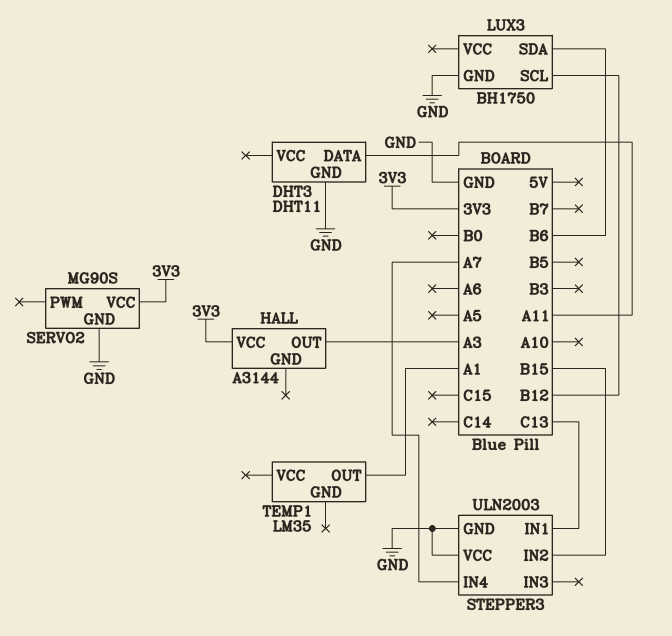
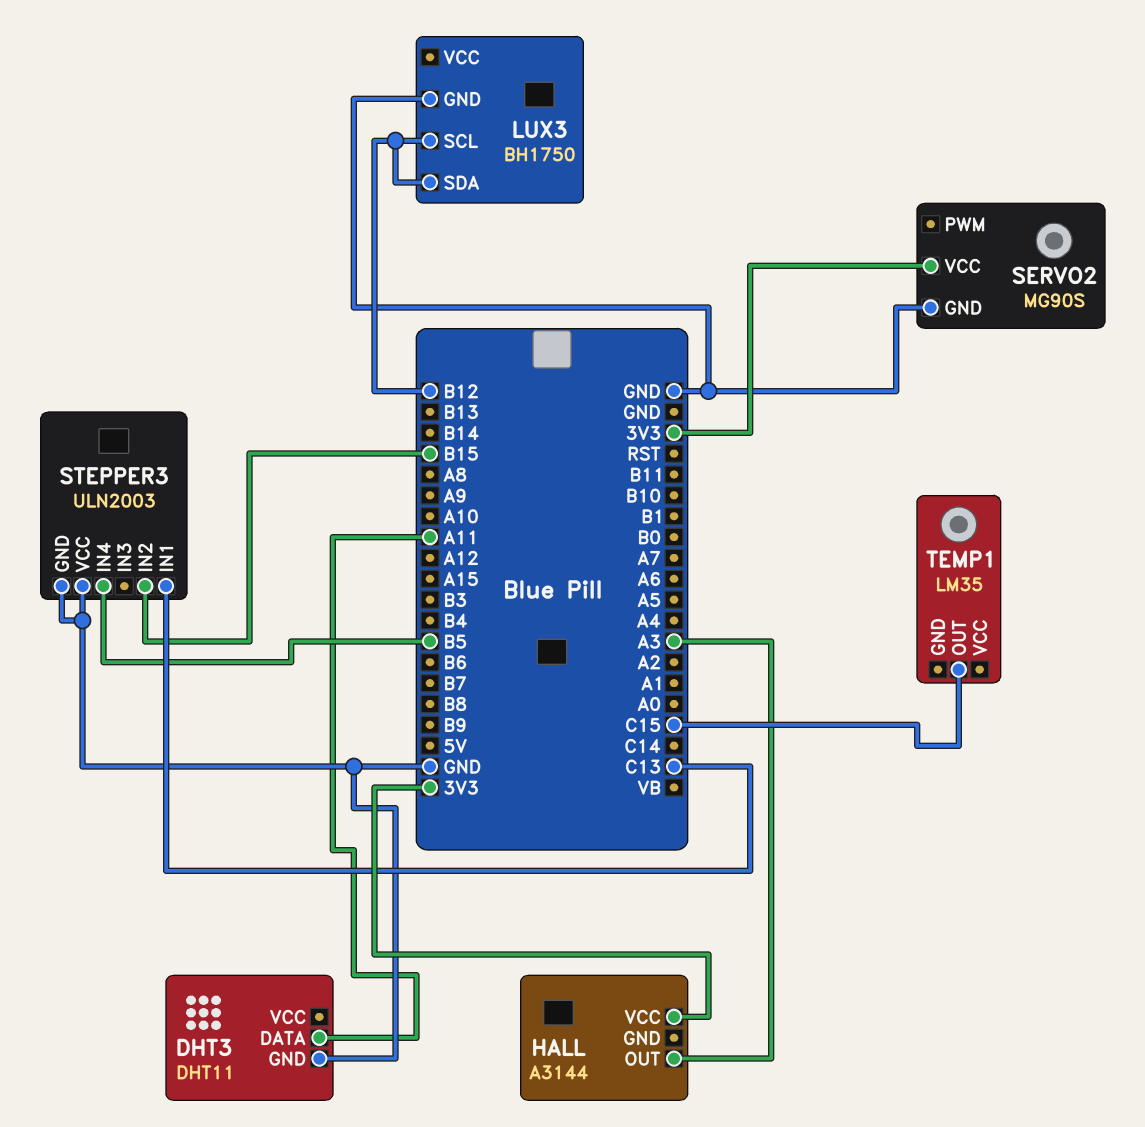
LUX3 pin SDA: B6 -> B12
STEPPER3 pin IN4: A7 -> B5
TEMP1 pin OUT: A1 -> C15

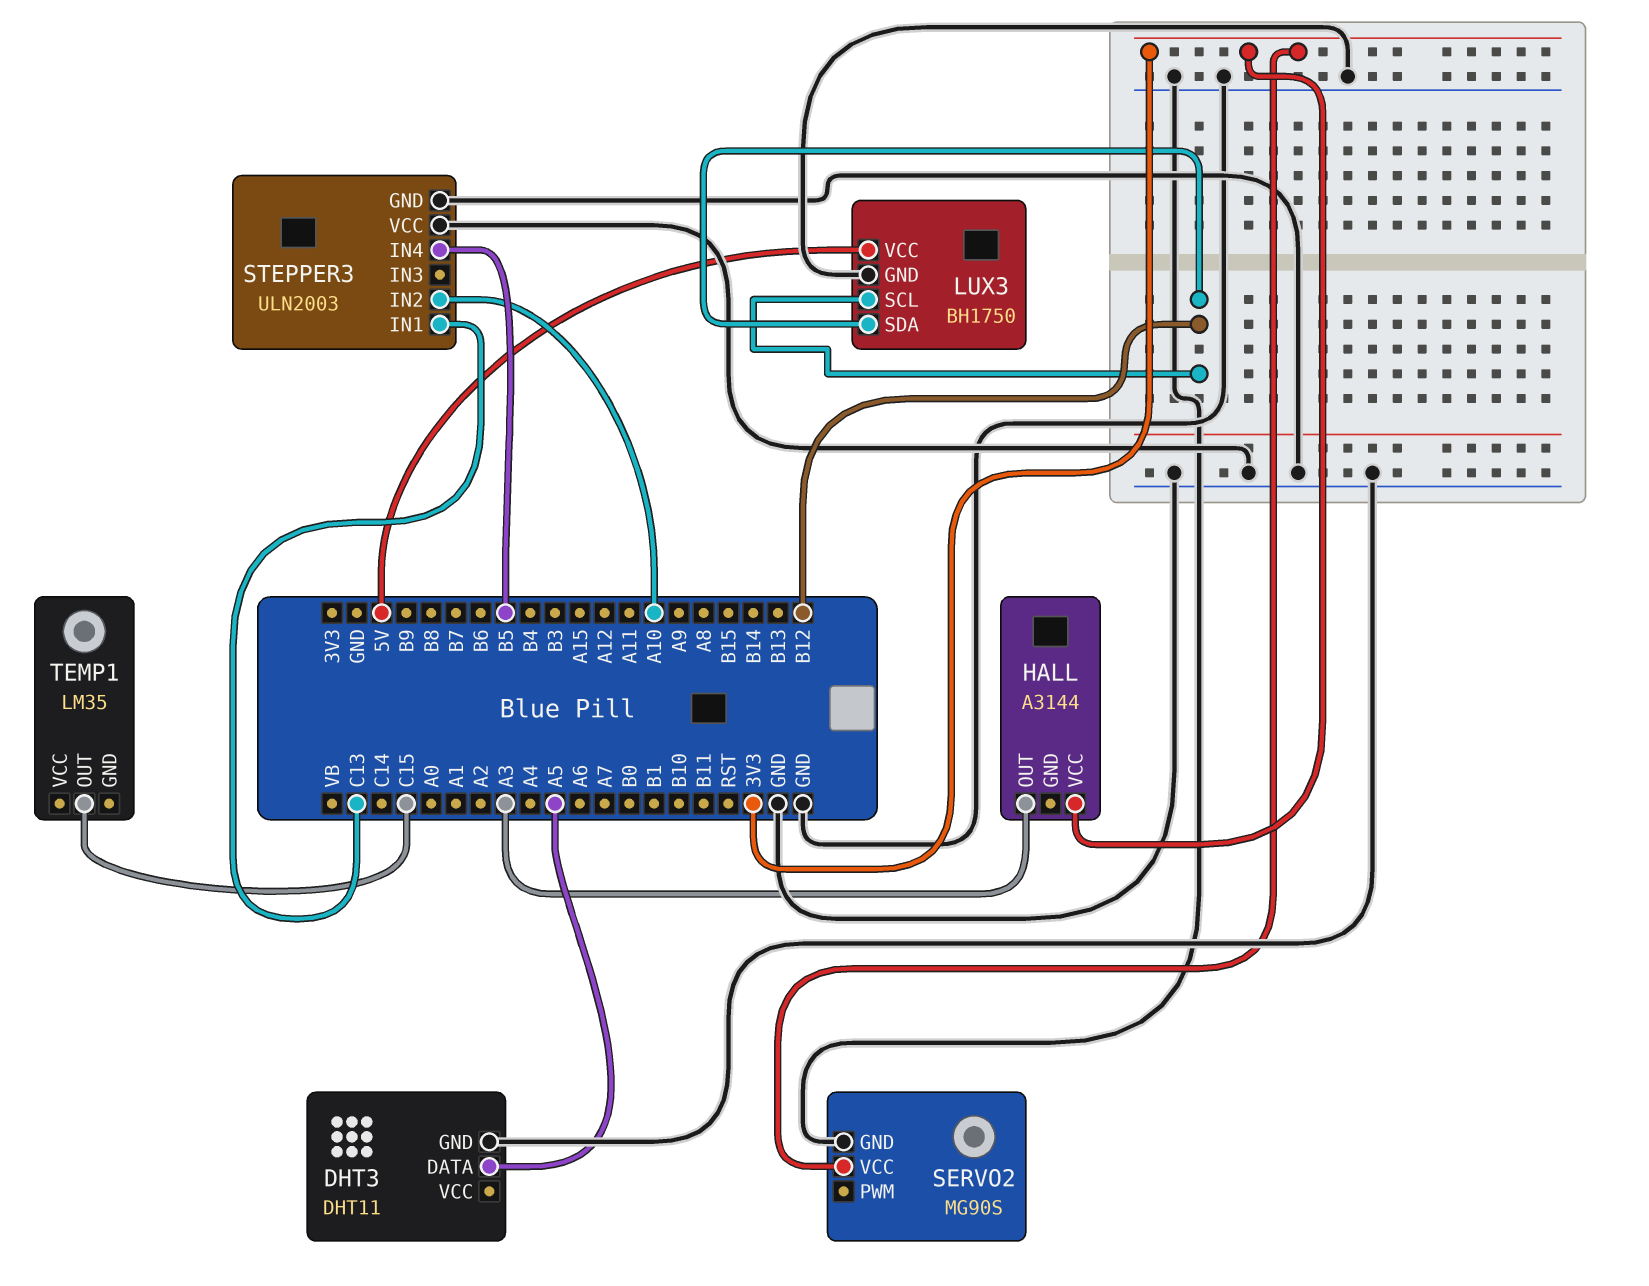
DHT3 pin DATA: A11 -> A5
LUX3 pin VCC: none -> 5V
STEPPER3 pin IN2: B15 -> A10

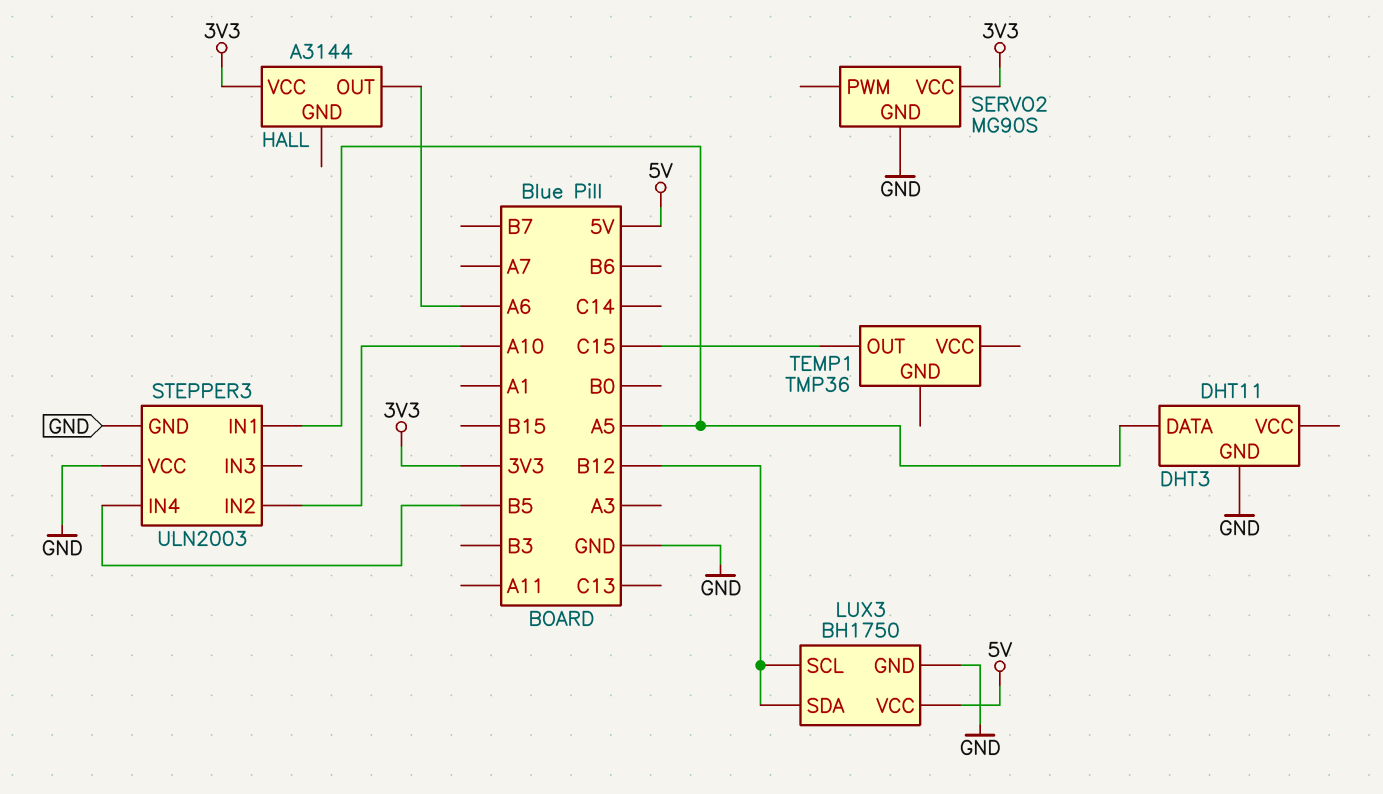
HALL pin OUT: A3 -> A6
STEPPER3 pin IN1: C13 -> A5
TEMP1: LM35 -> TMP36

